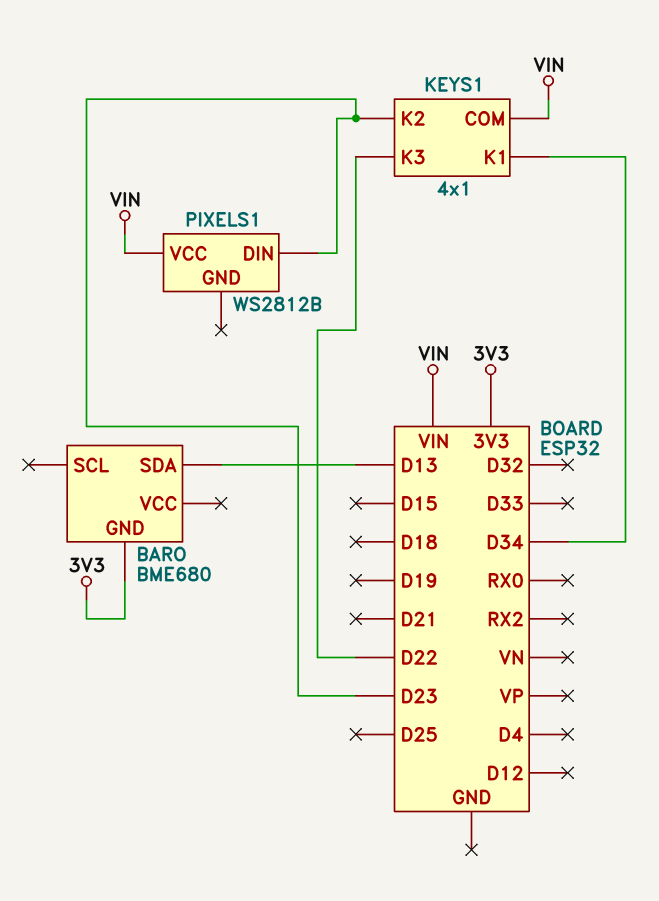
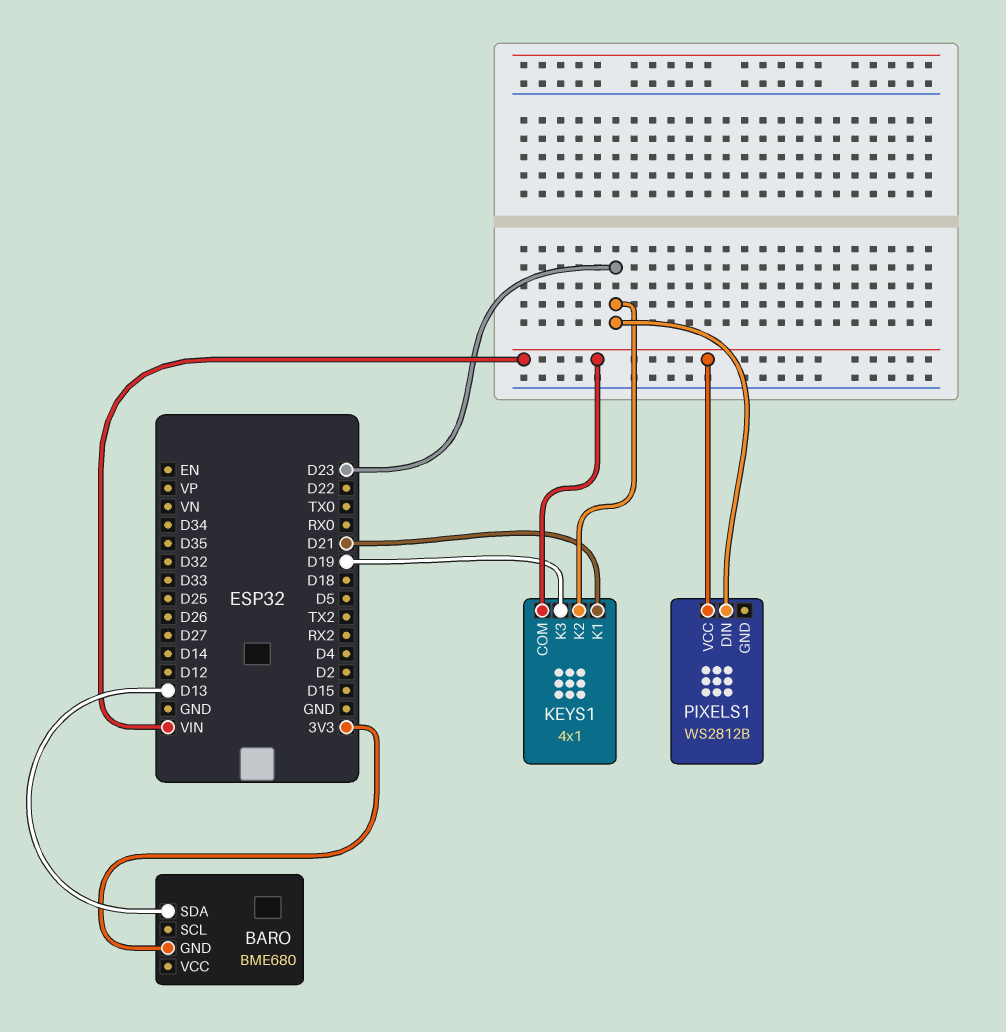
KEYS1 pin K1: D34 -> D21
KEYS1 pin K3: D22 -> D19

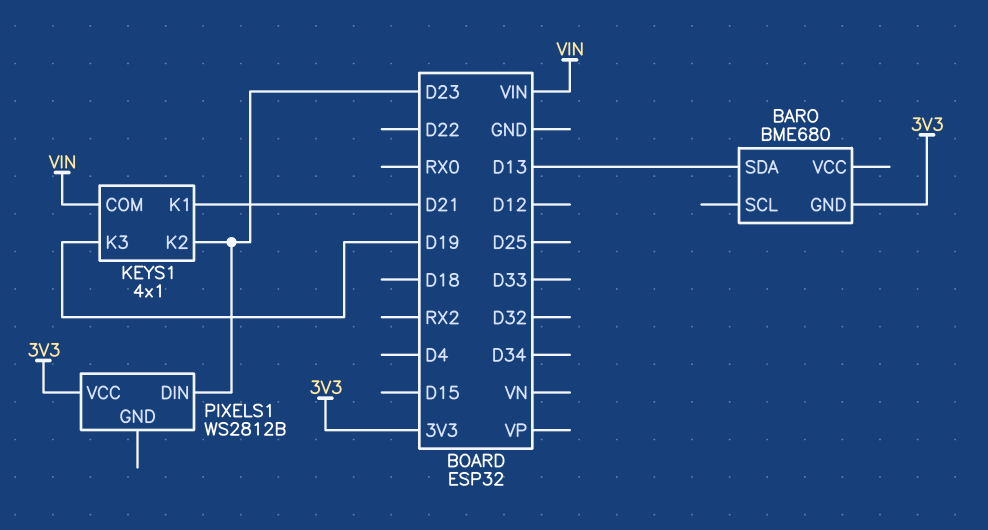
PIXELS1 pin VCC: VIN -> 3V3

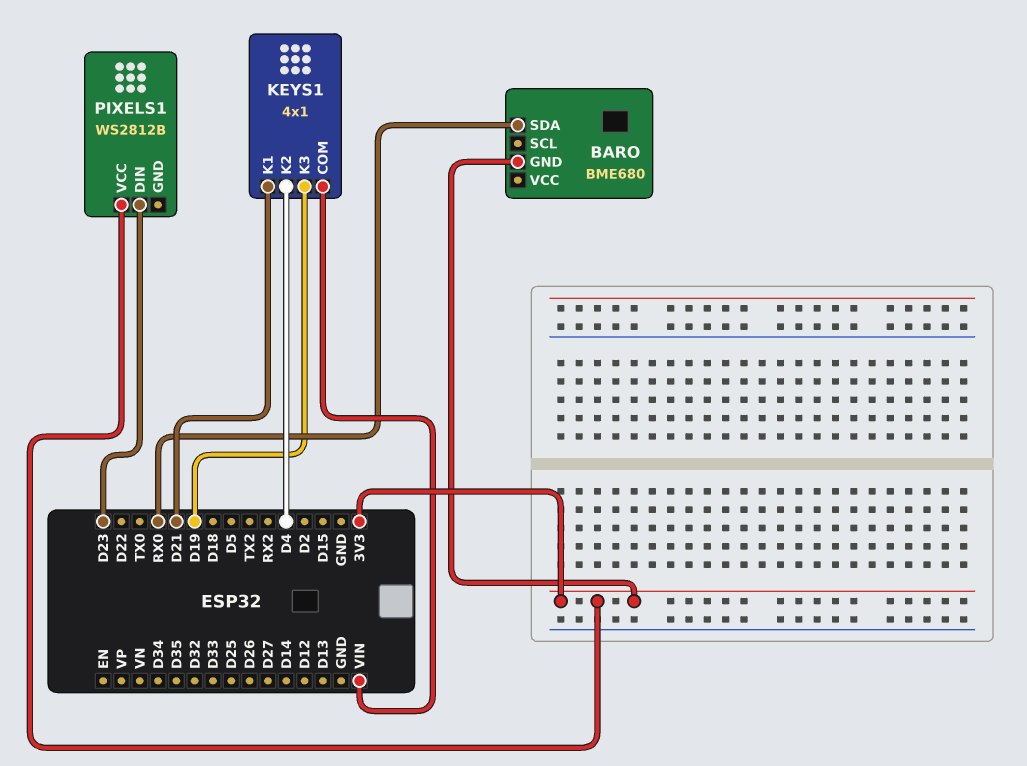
BARO pin SDA: D13 -> RX0
KEYS1 pin K2: D23 -> D4

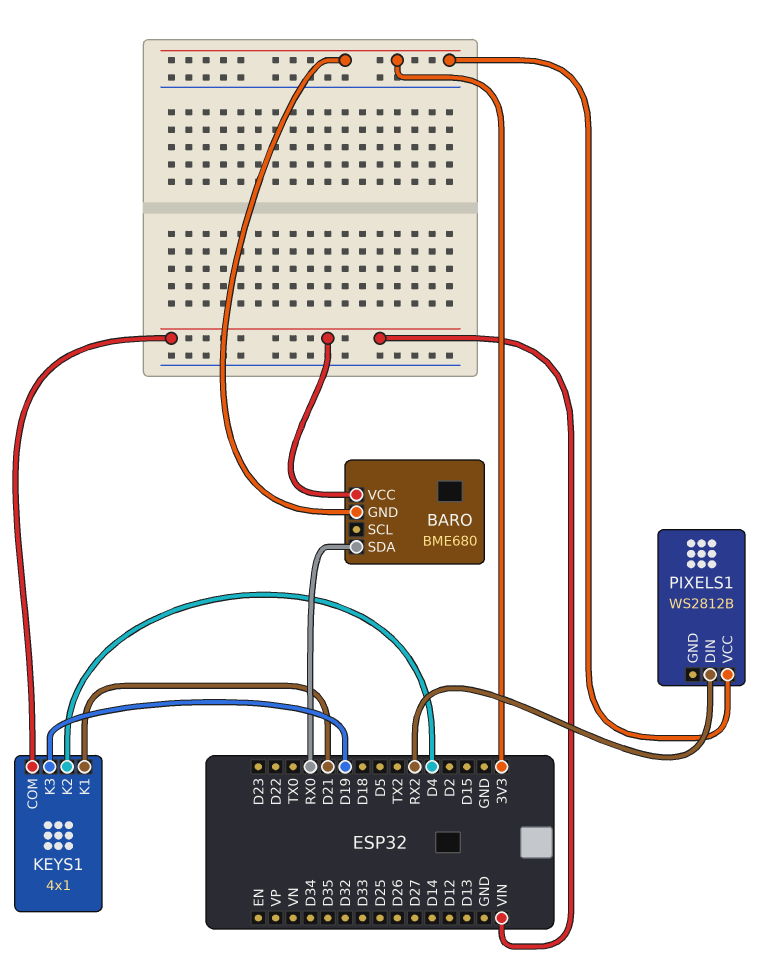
BARO pin VCC: none -> VIN
PIXELS1 pin DIN: D23 -> RX2

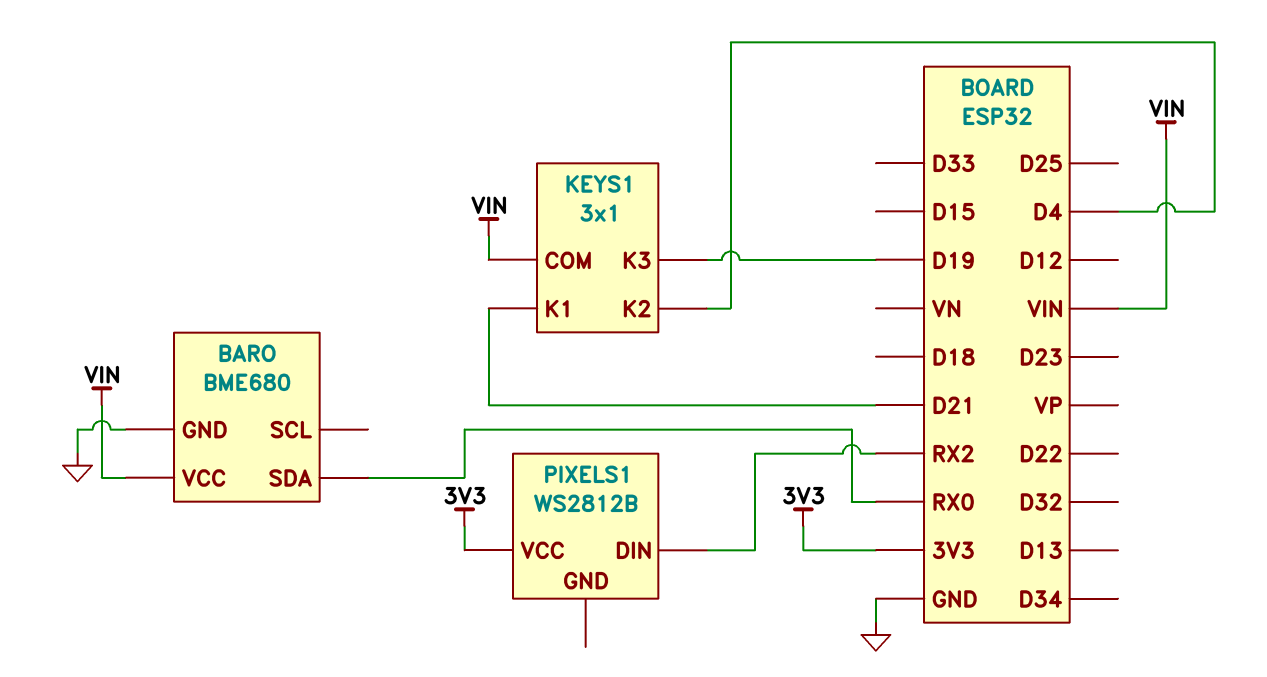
BARO pin GND: 3V3 -> GND
KEYS1: 4x1 -> 3x1

